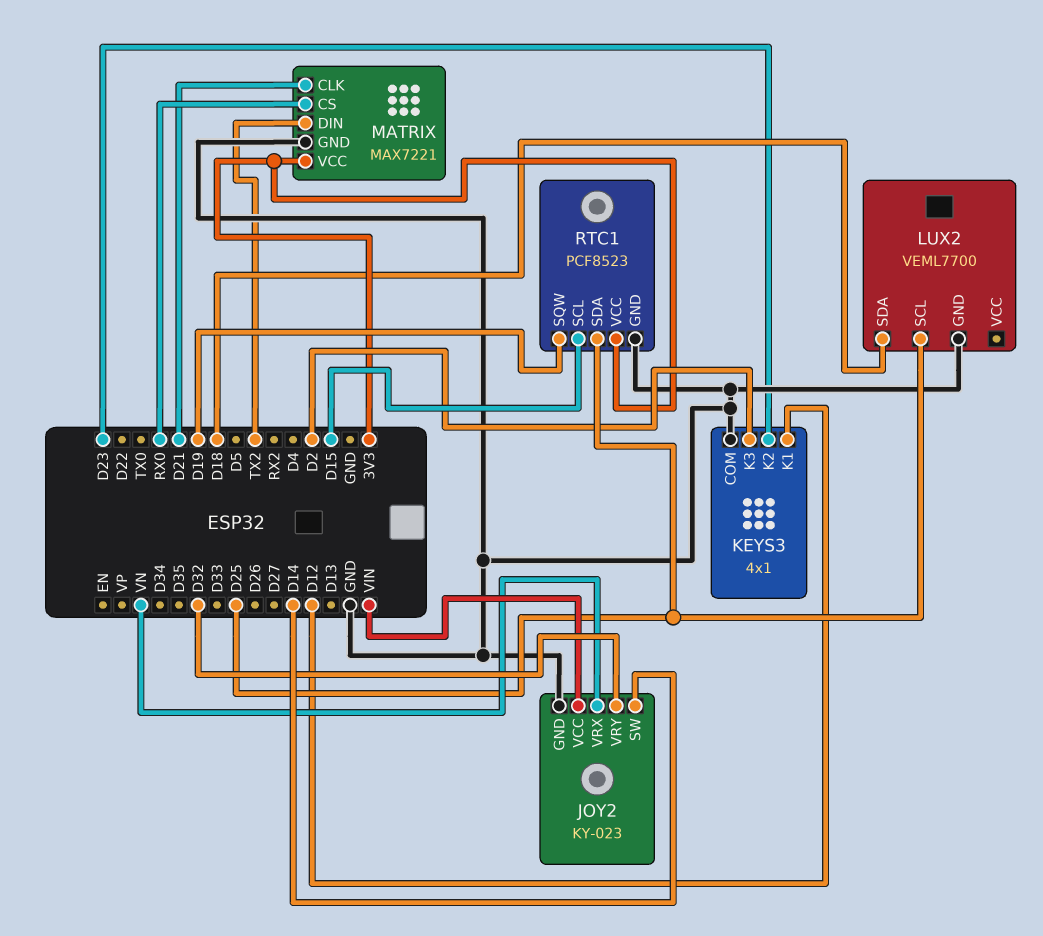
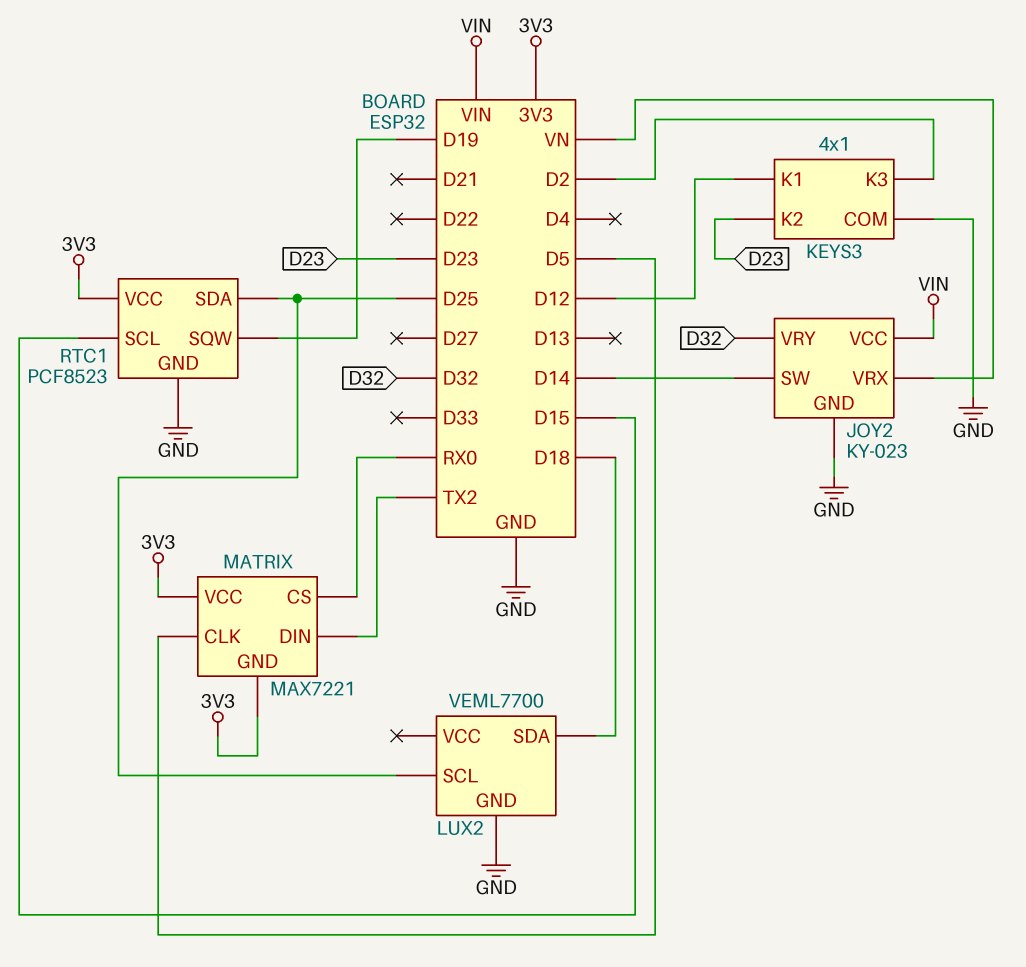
MATRIX pin CLK: D21 -> D5
MATRIX pin GND: GND -> 3V3

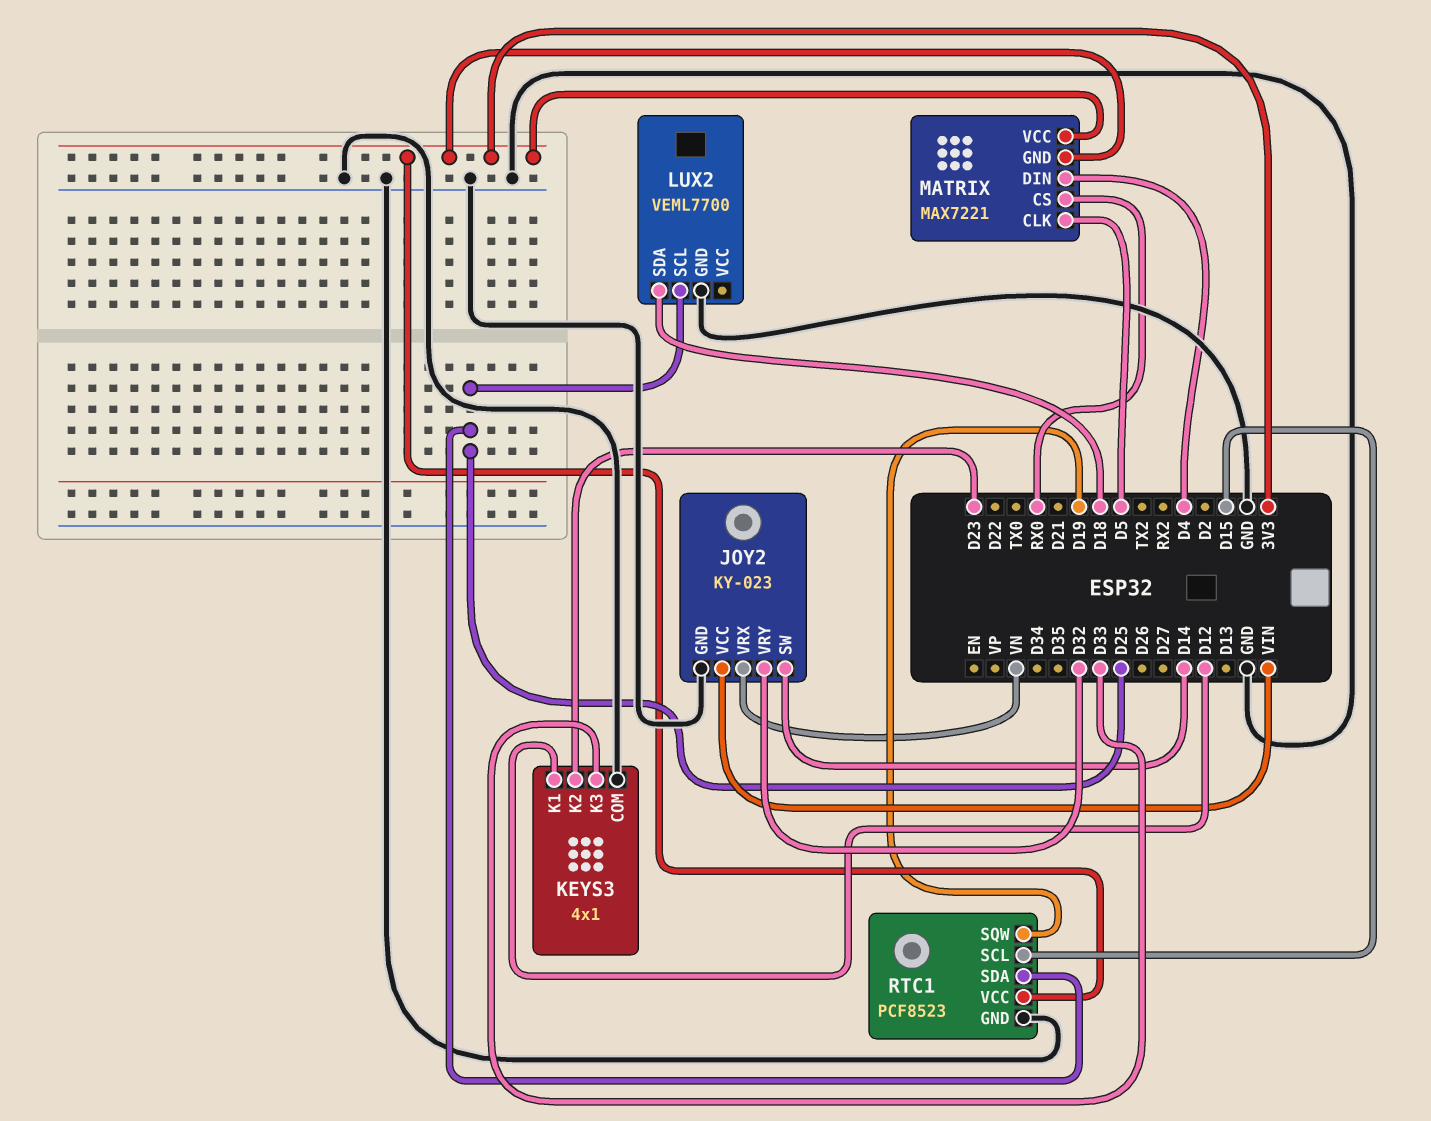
KEYS3 pin K3: D2 -> D33
MATRIX pin DIN: TX2 -> D4

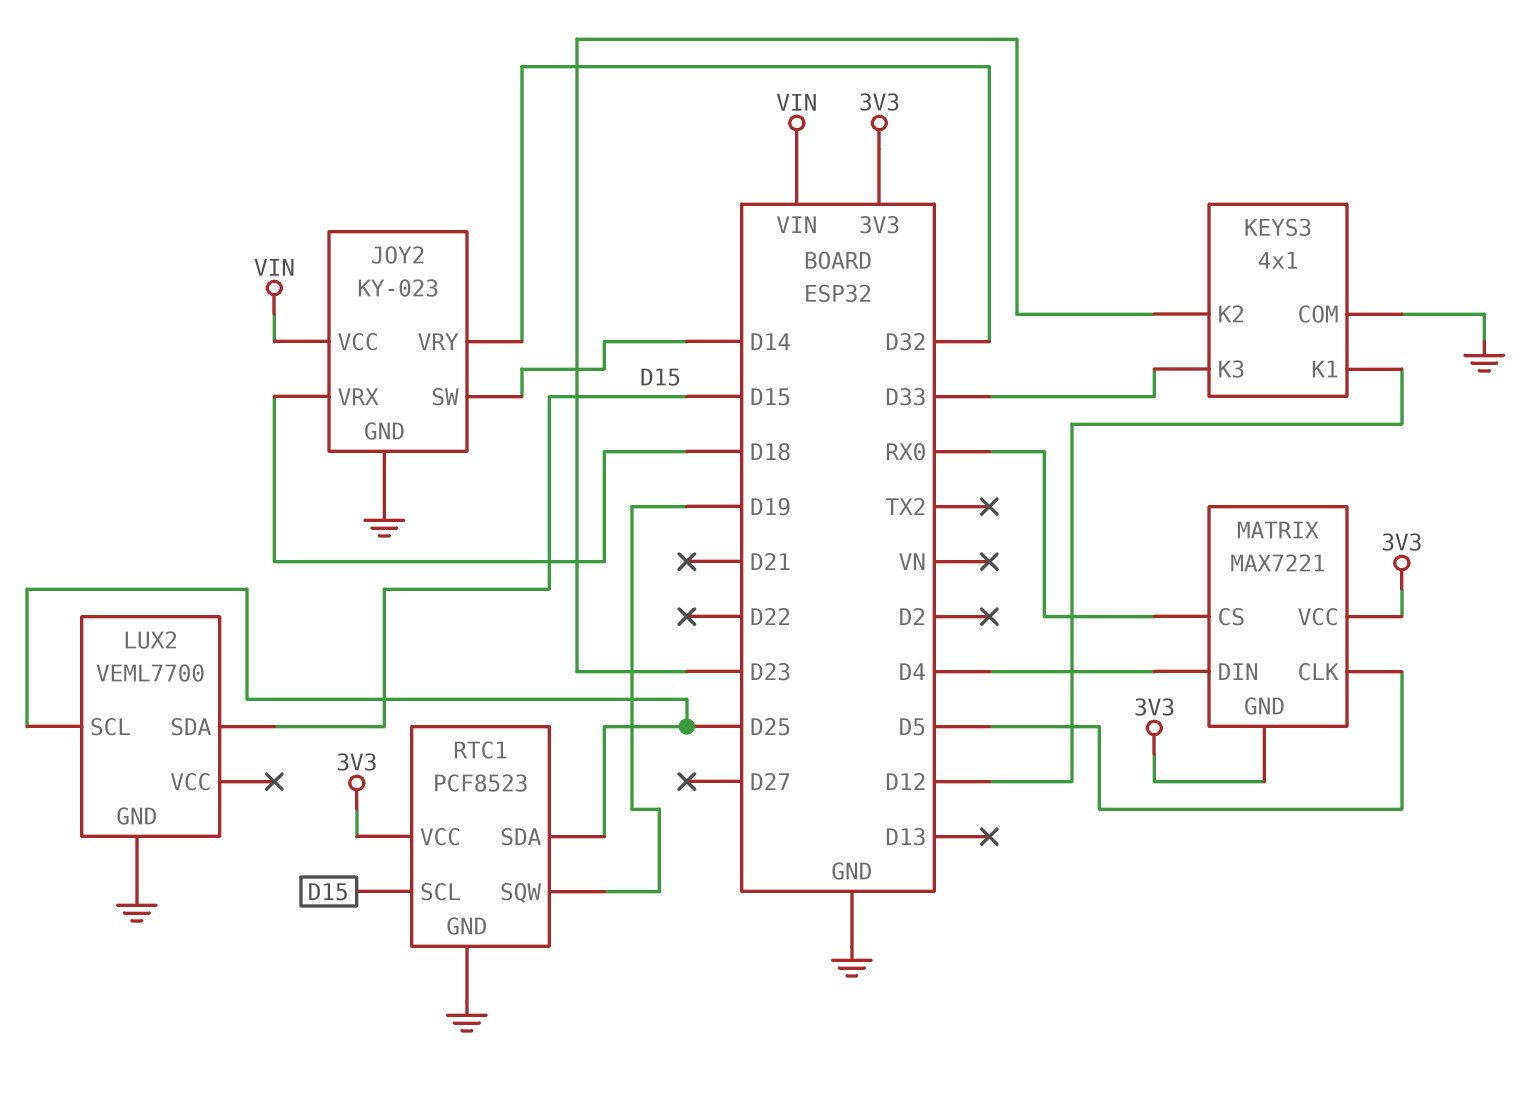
JOY2 pin VRX: VN -> D18
LUX2 pin SDA: D18 -> D15

